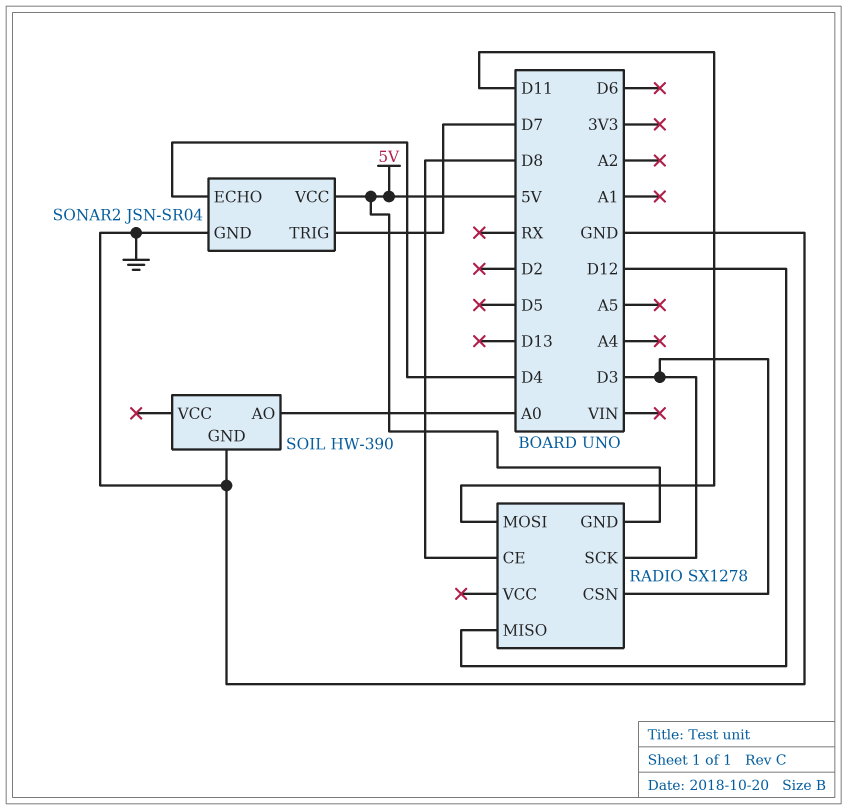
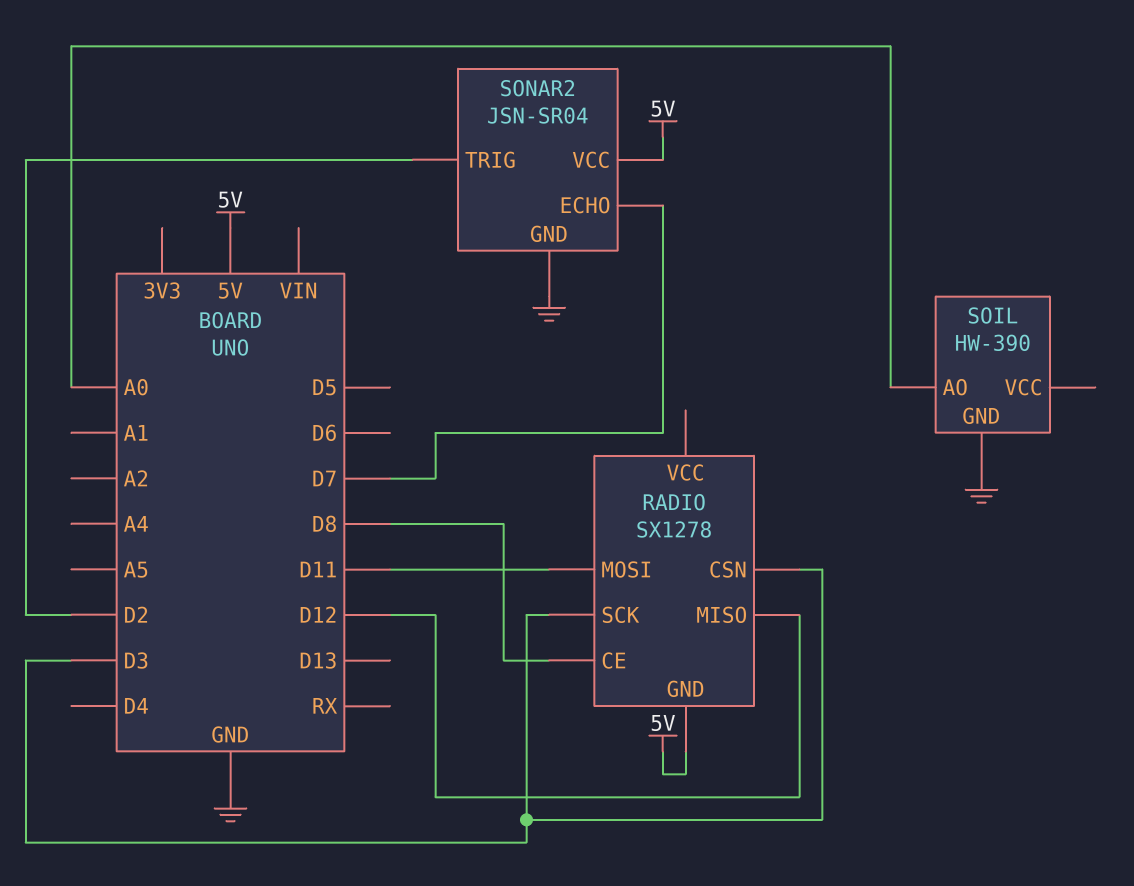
SONAR2 pin ECHO: D4 -> D7
SONAR2 pin TRIG: D7 -> D2

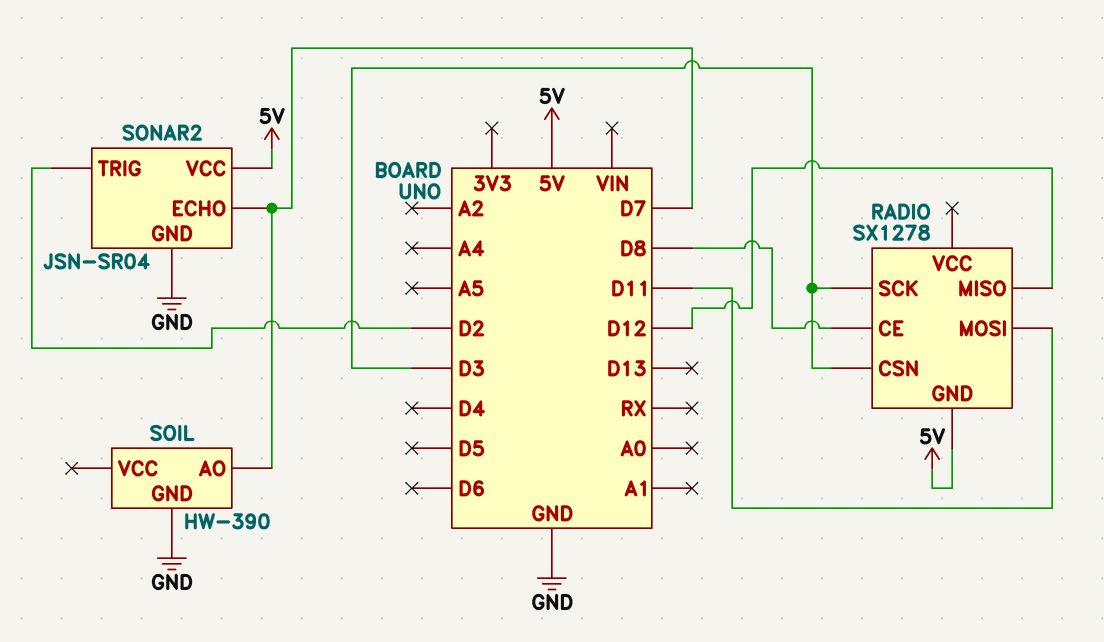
SOIL pin AO: A0 -> D7

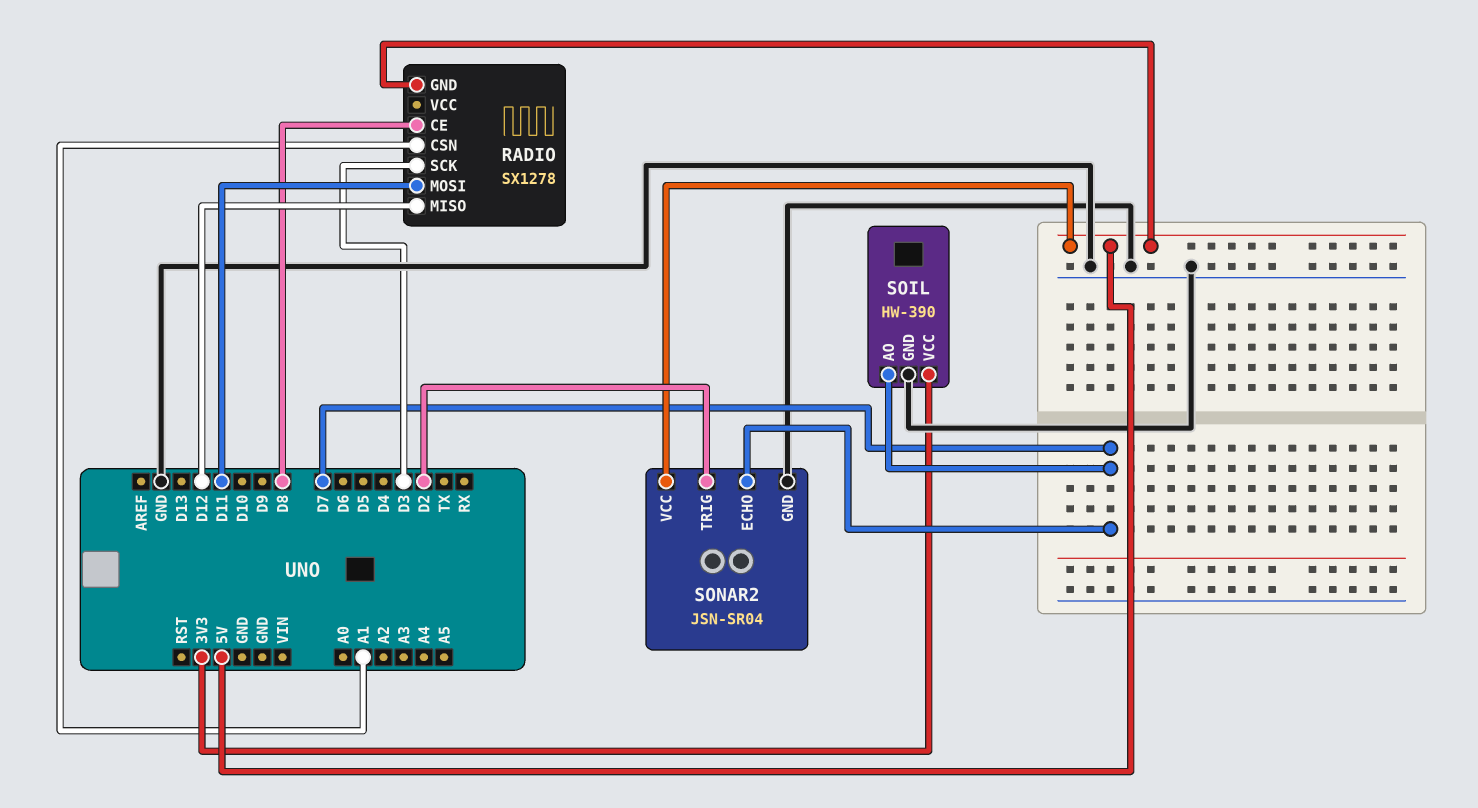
RADIO pin CSN: D3 -> A1
SOIL pin VCC: none -> 3V3

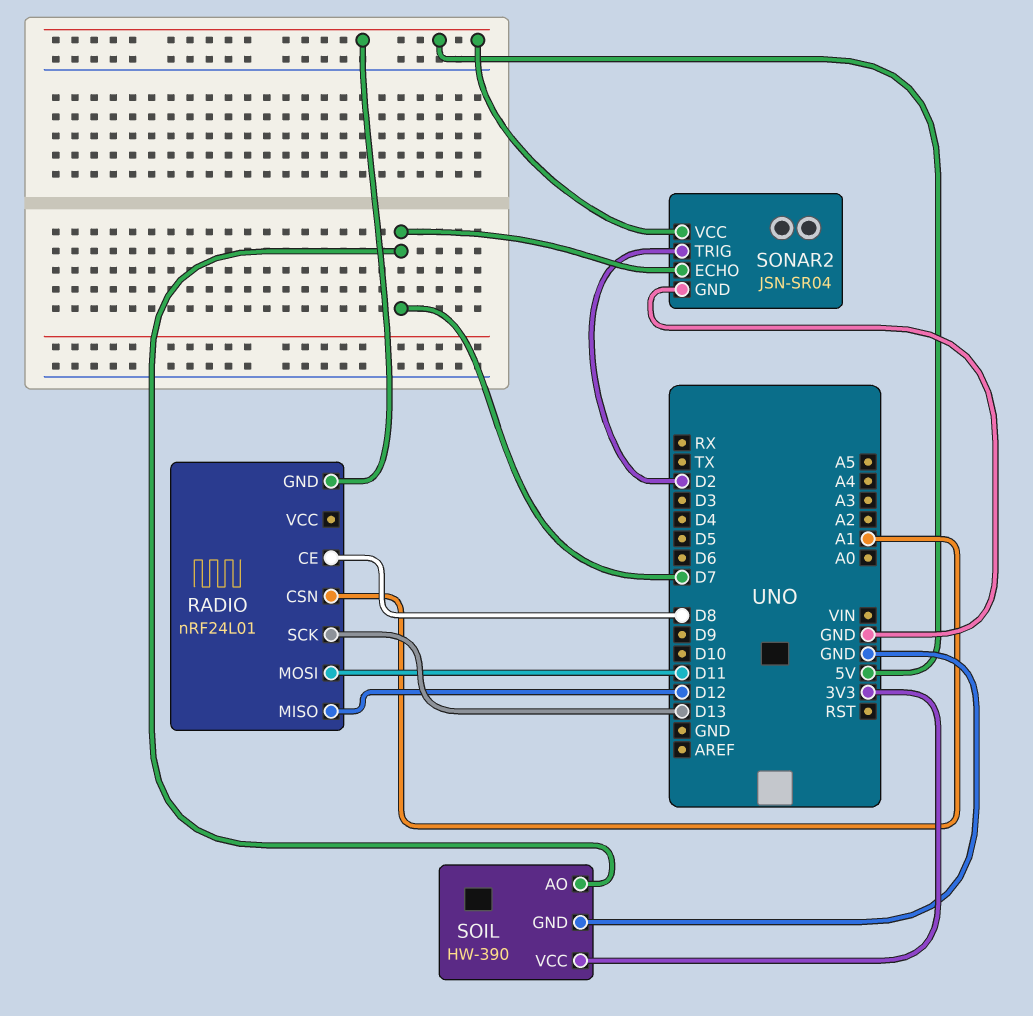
RADIO: SX1278 -> nRF24L01
RADIO pin SCK: D3 -> D13

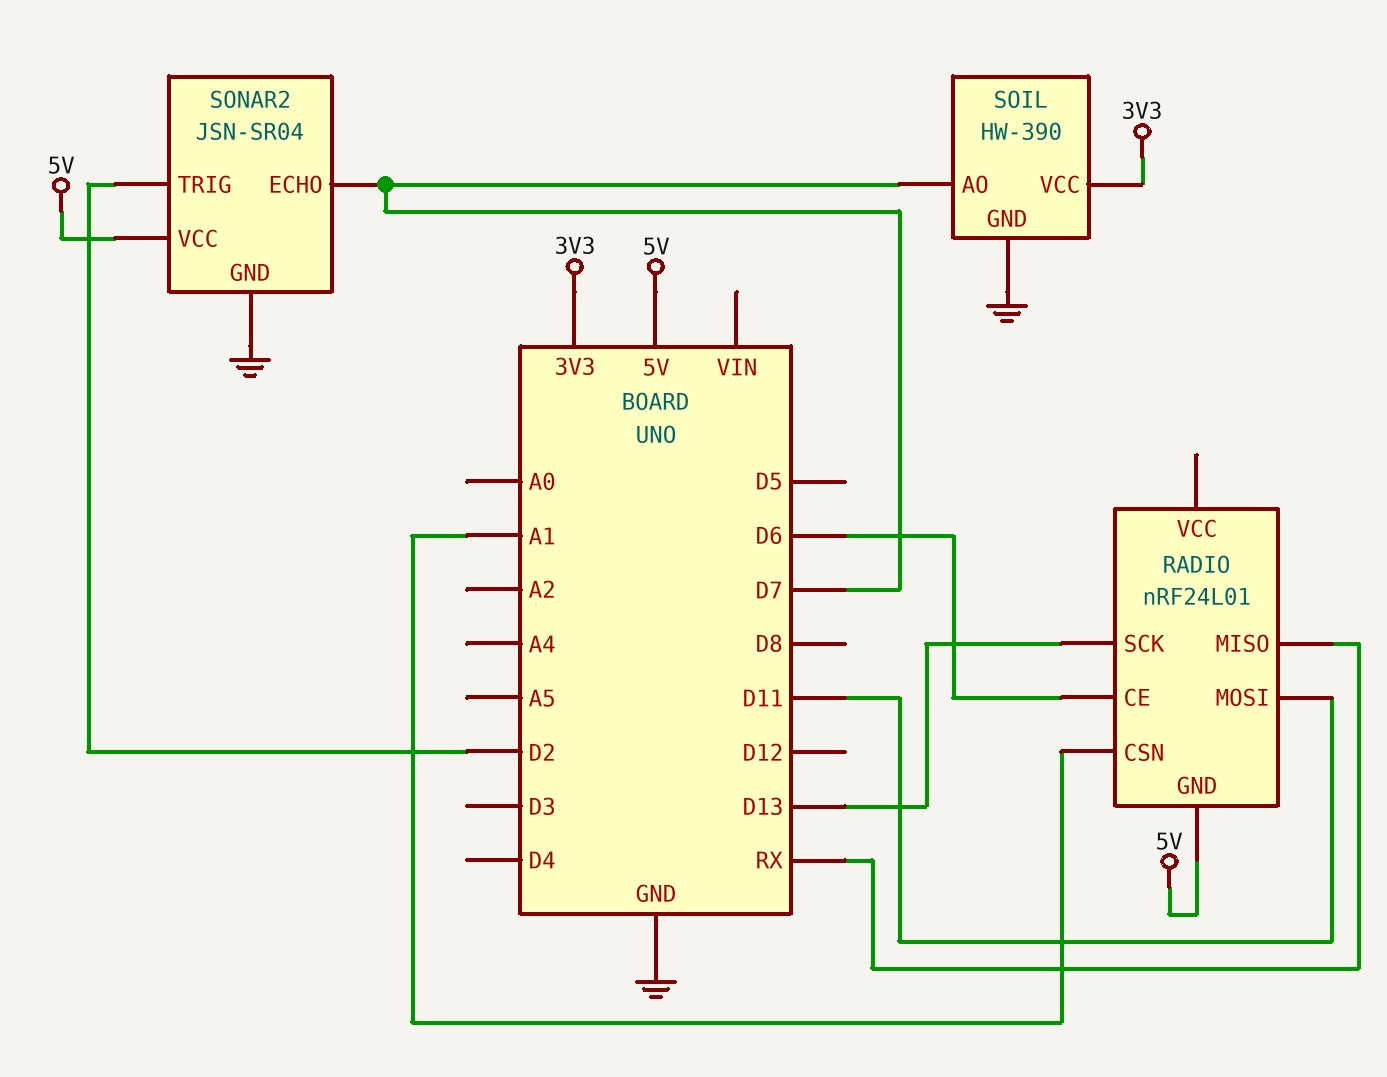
RADIO pin CE: D8 -> D6
RADIO pin MISO: D12 -> RX

